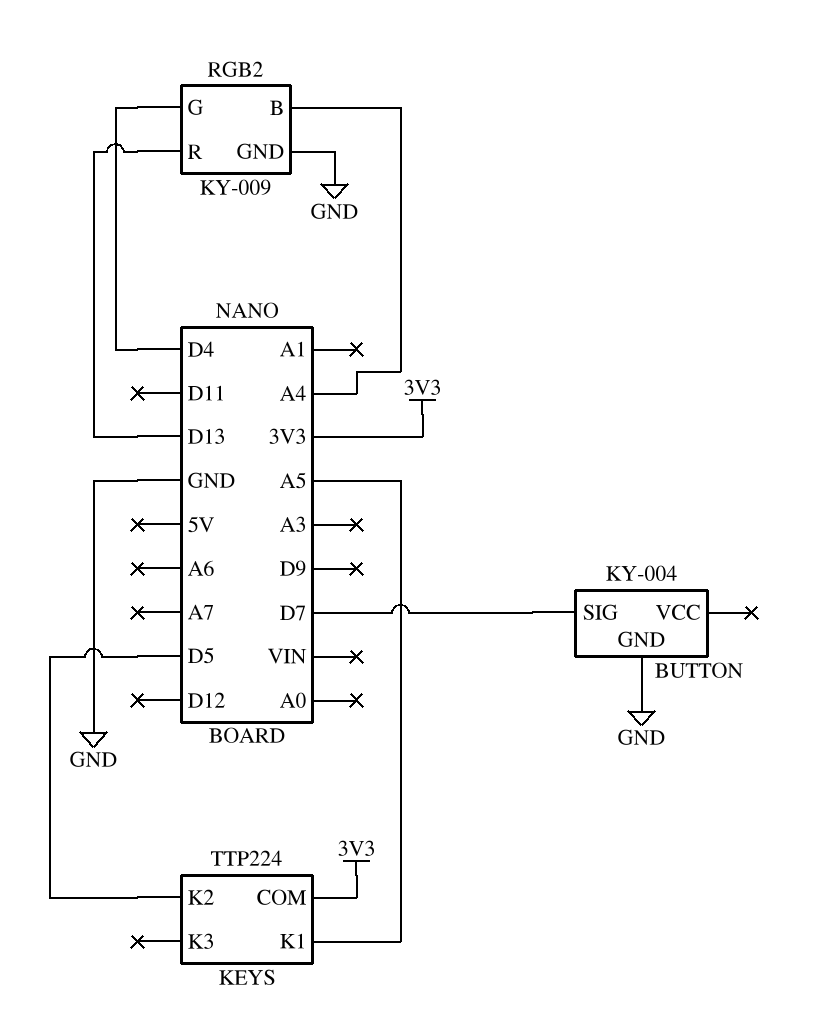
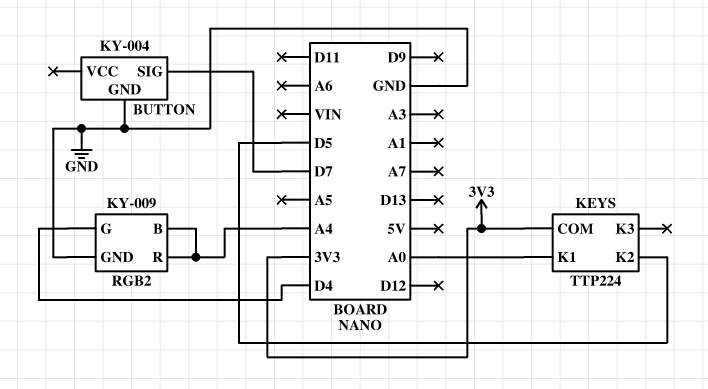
KEYS pin K1: A5 -> A0
RGB2 pin R: D13 -> A4

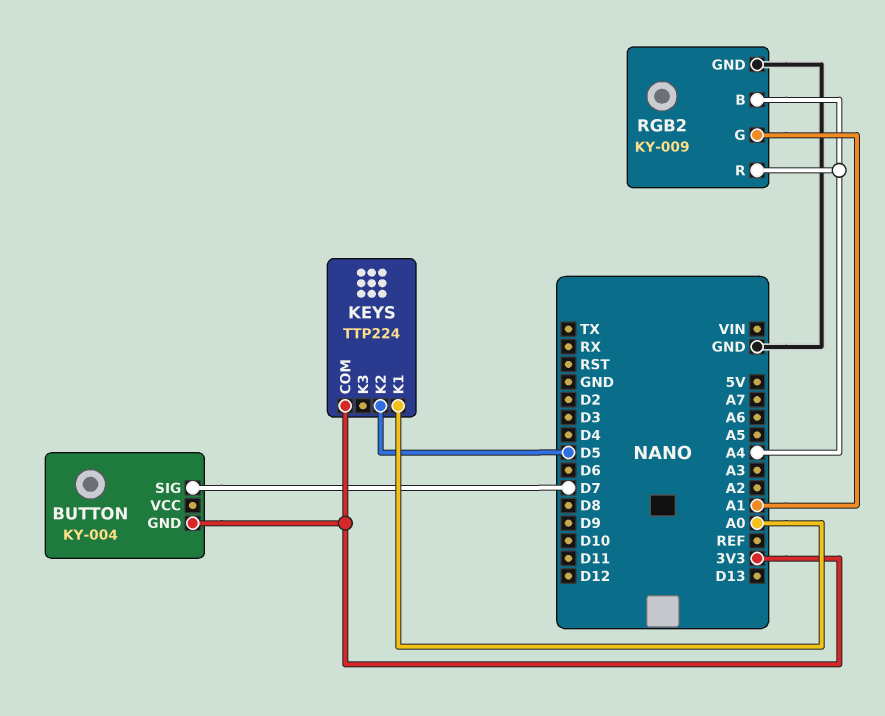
BUTTON pin GND: GND -> 3V3
RGB2 pin G: D4 -> A1

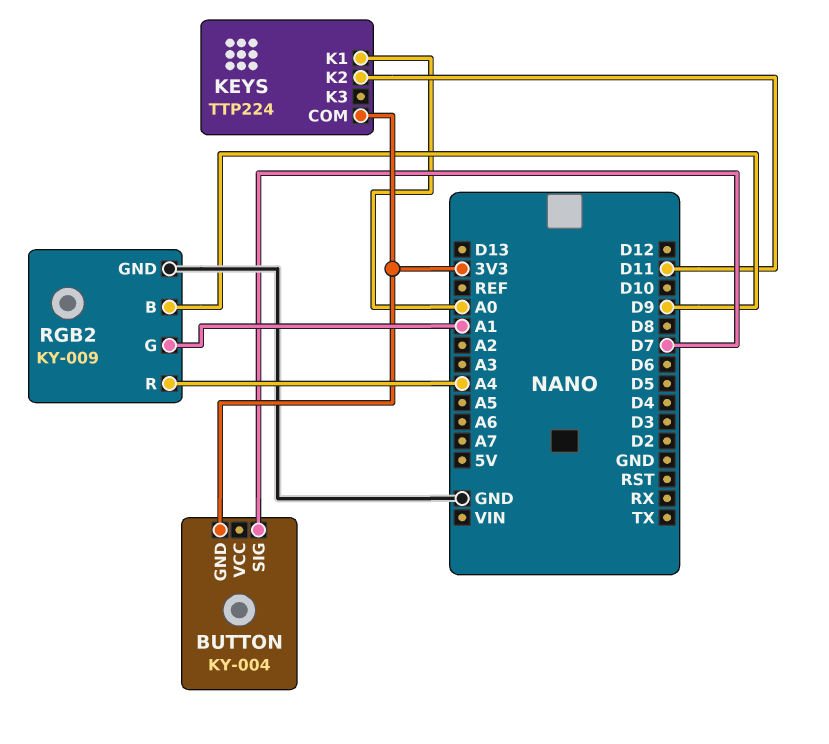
KEYS pin K2: D5 -> D11
RGB2 pin B: A4 -> D9

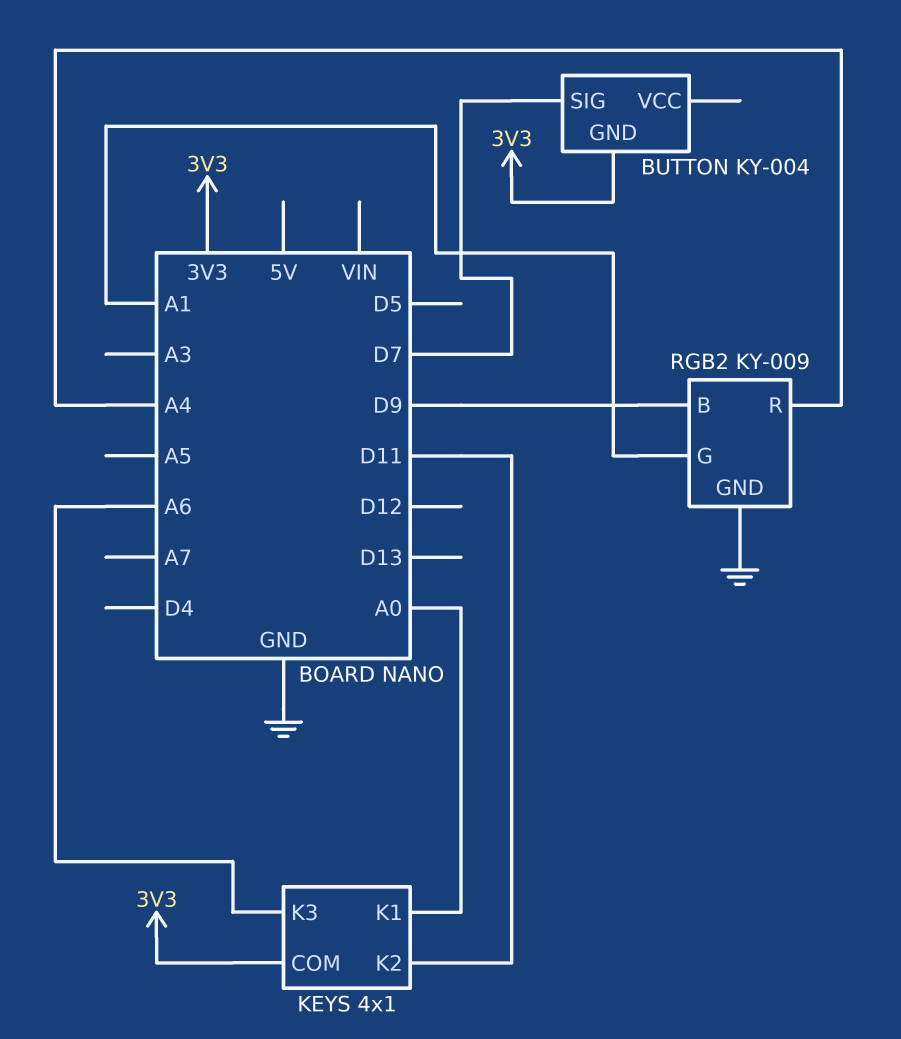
KEYS: TTP224 -> 4x1
KEYS pin K3: none -> A6

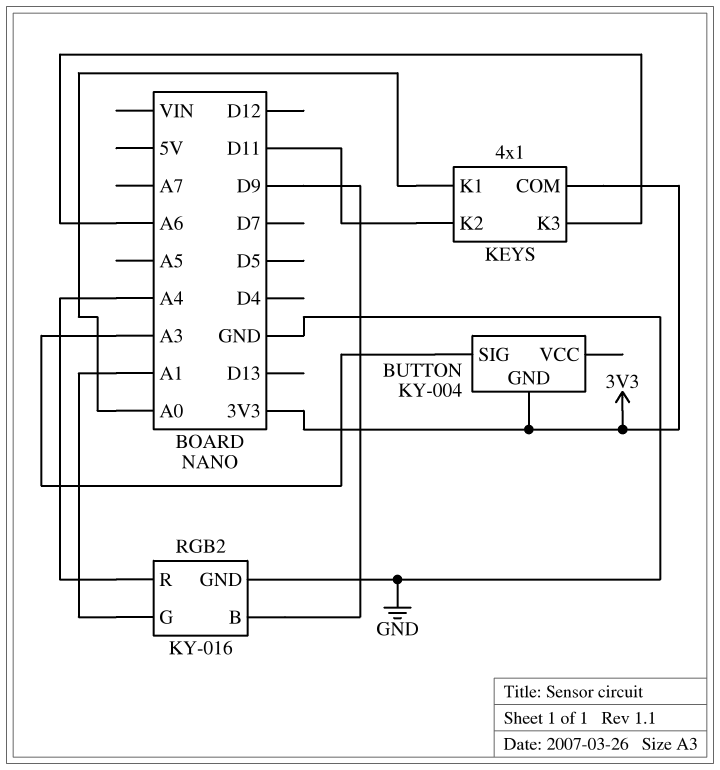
BUTTON pin SIG: D7 -> A3
RGB2: KY-009 -> KY-016

